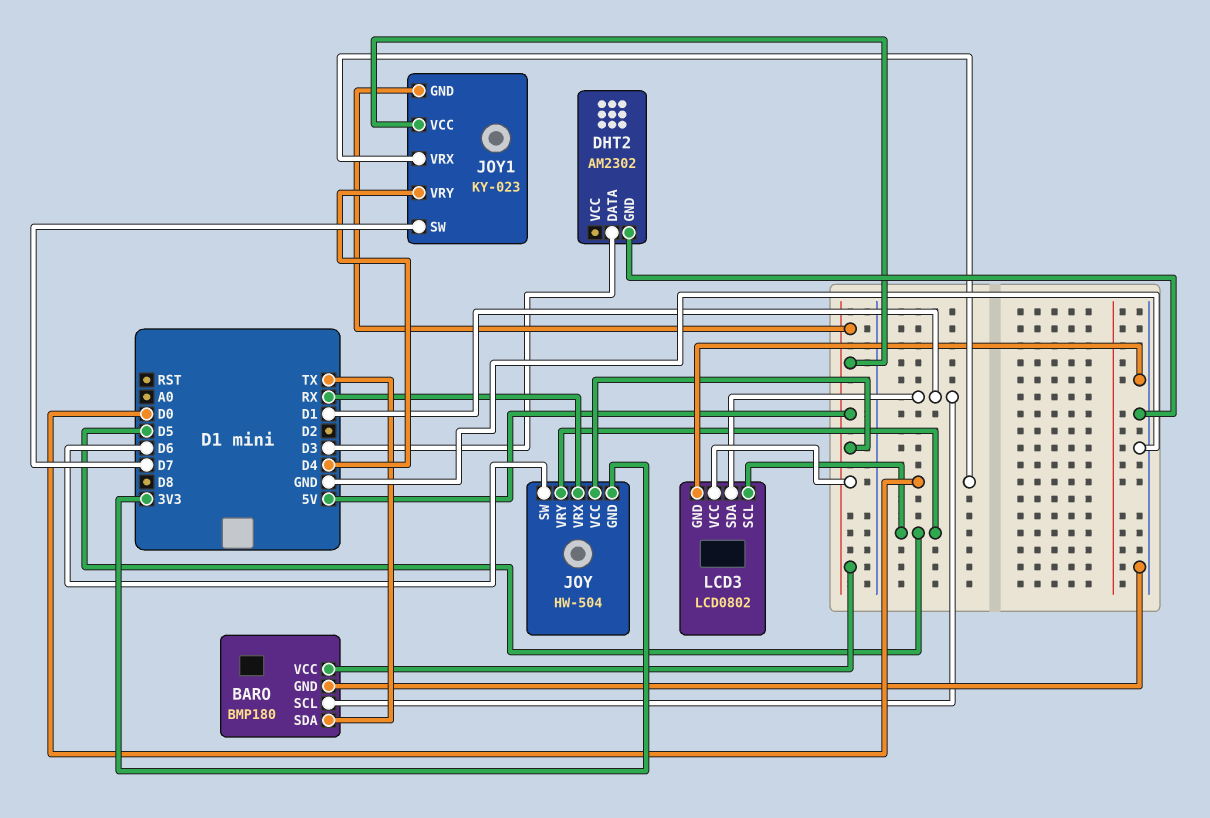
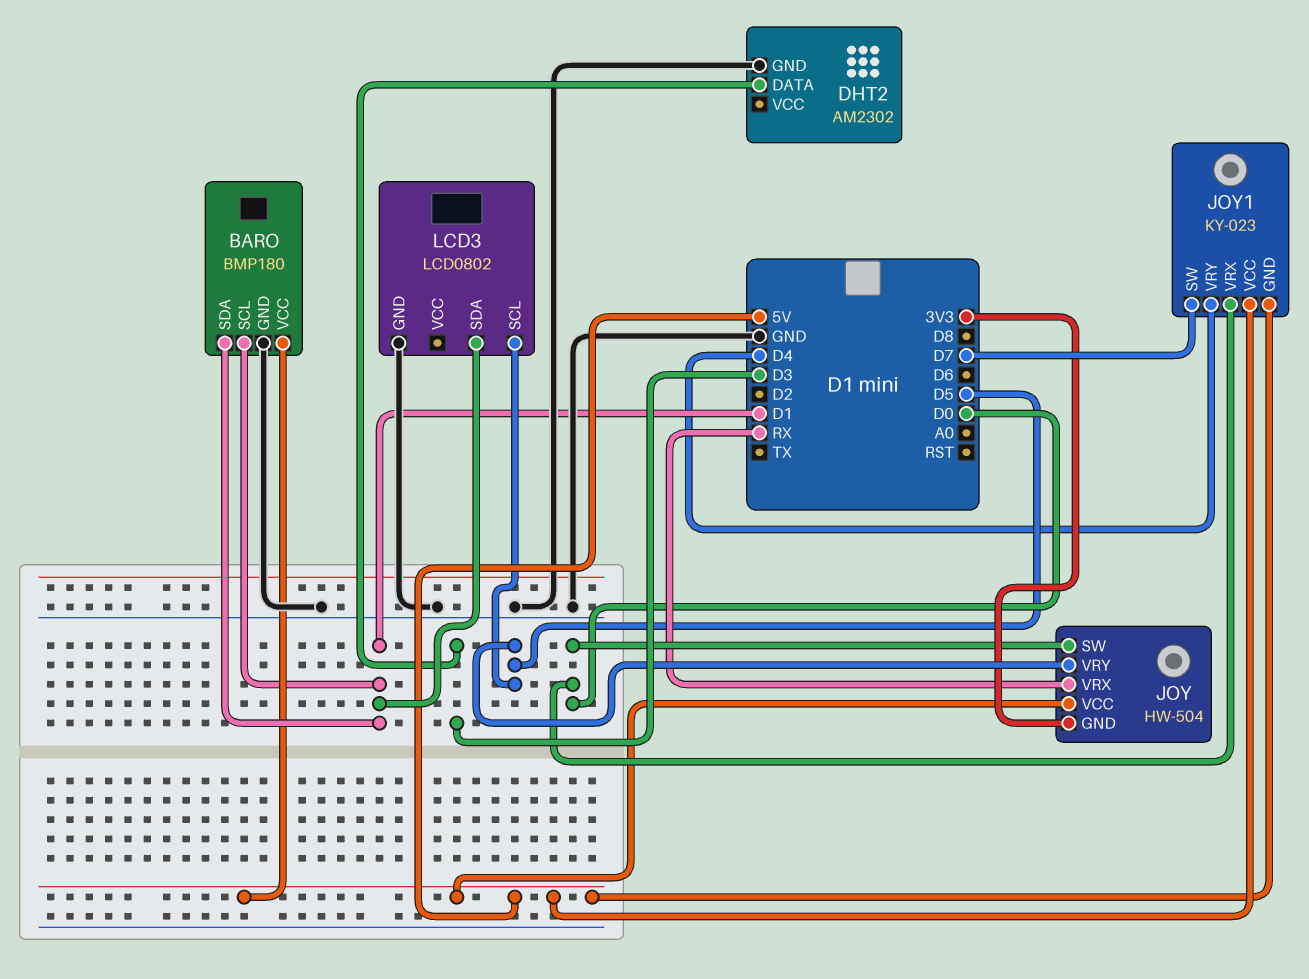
BARO pin SDA: TX -> D1
JOY pin SW: D6 -> D0
LCD3 pin VCC: 5V -> none

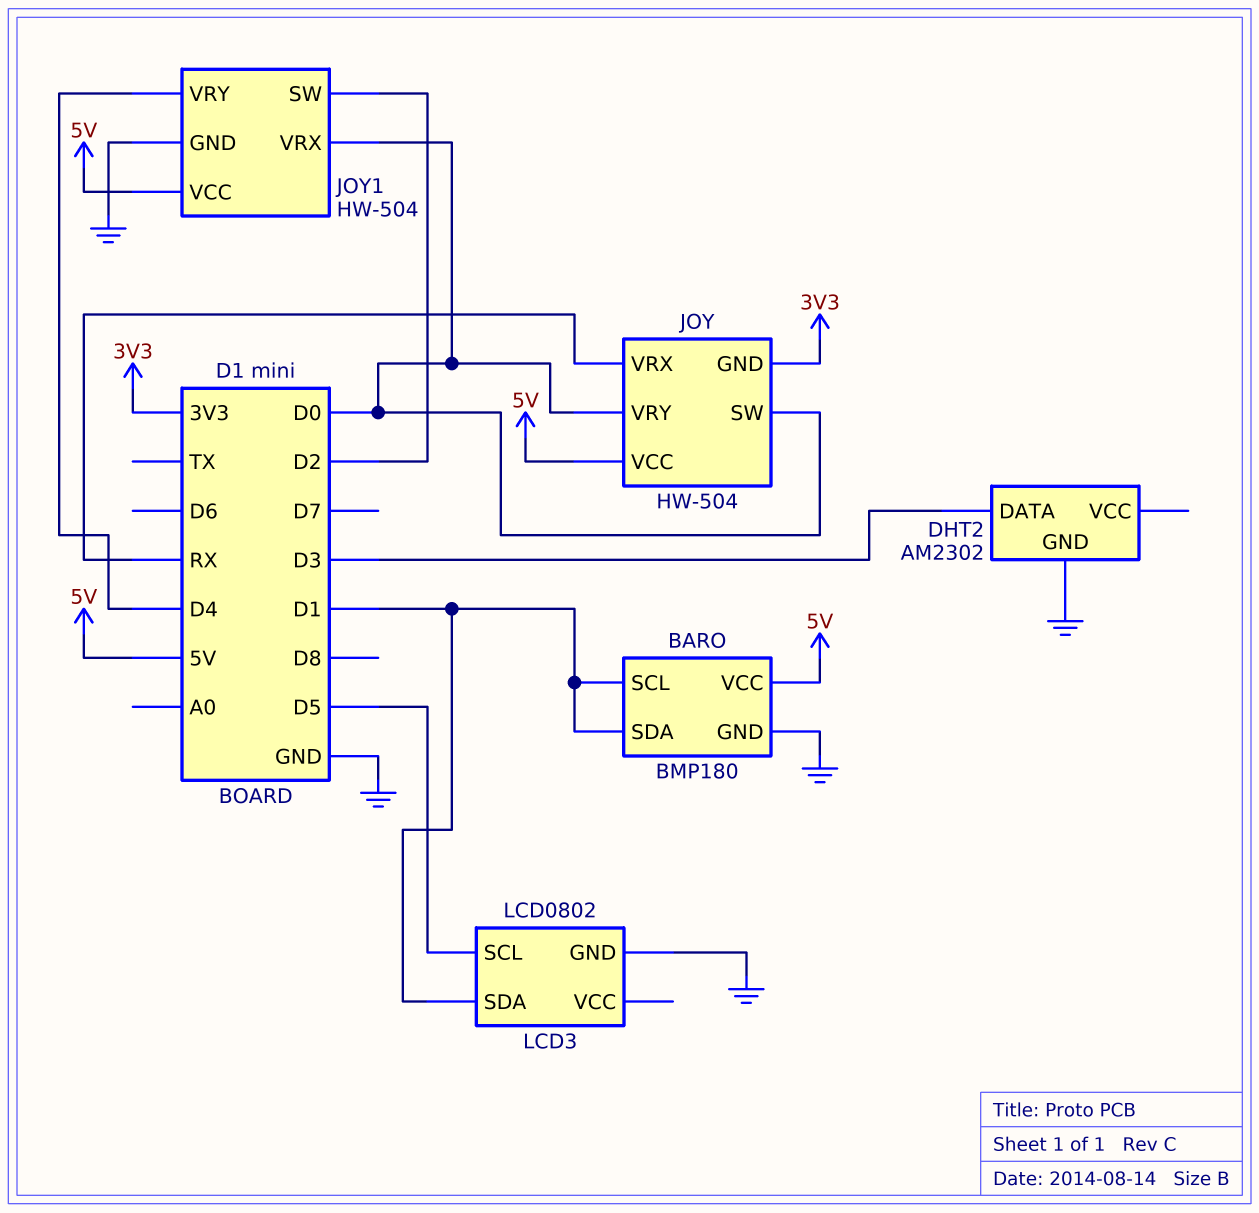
JOY pin VRY: D5 -> D0
JOY1: KY-023 -> HW-504
JOY1 pin GND: 5V -> GND
JOY1 pin SW: D7 -> D2

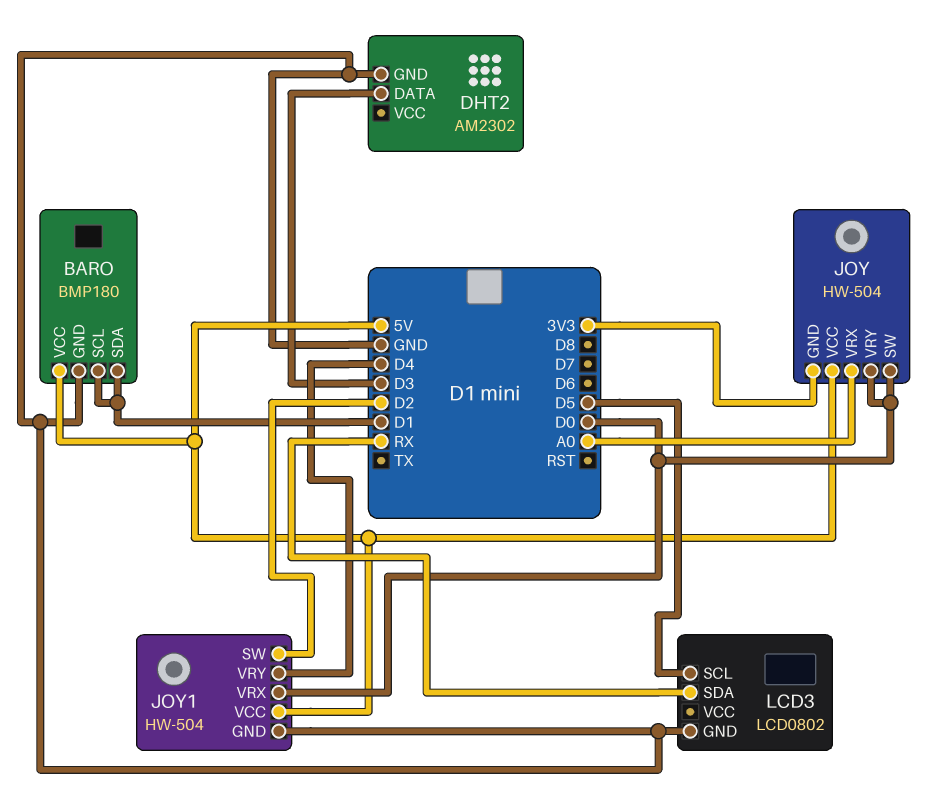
JOY pin VRX: RX -> A0
LCD3 pin SDA: D1 -> RX

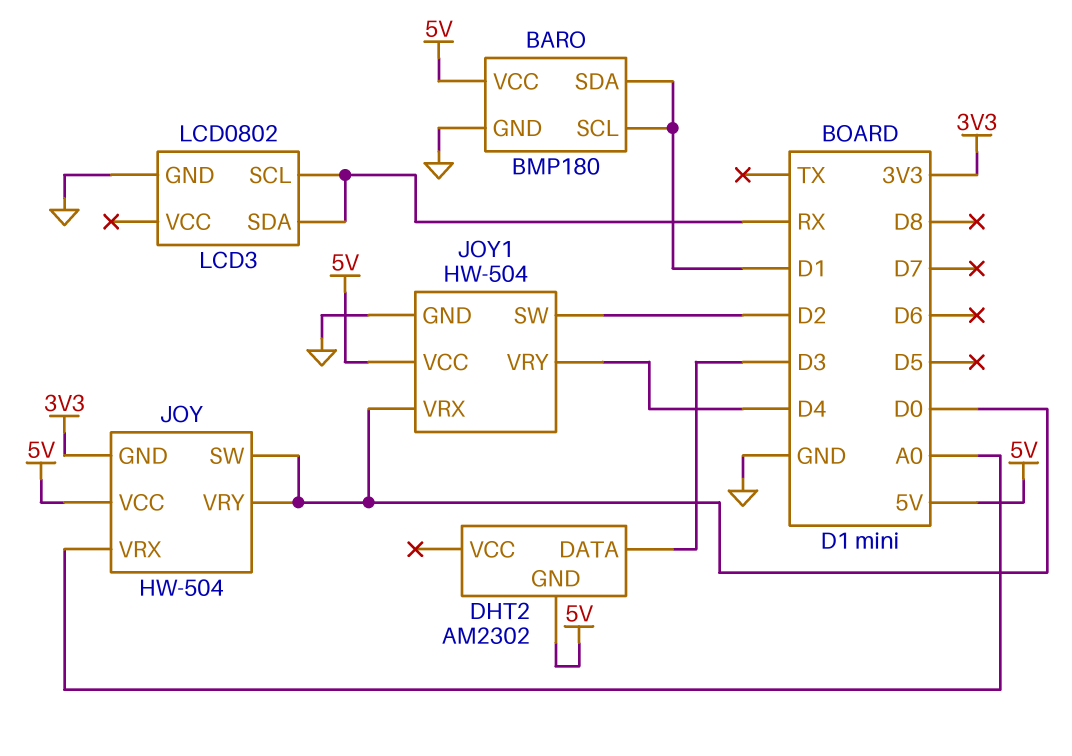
DHT2 pin GND: GND -> 5V
LCD3 pin SCL: D5 -> RX

